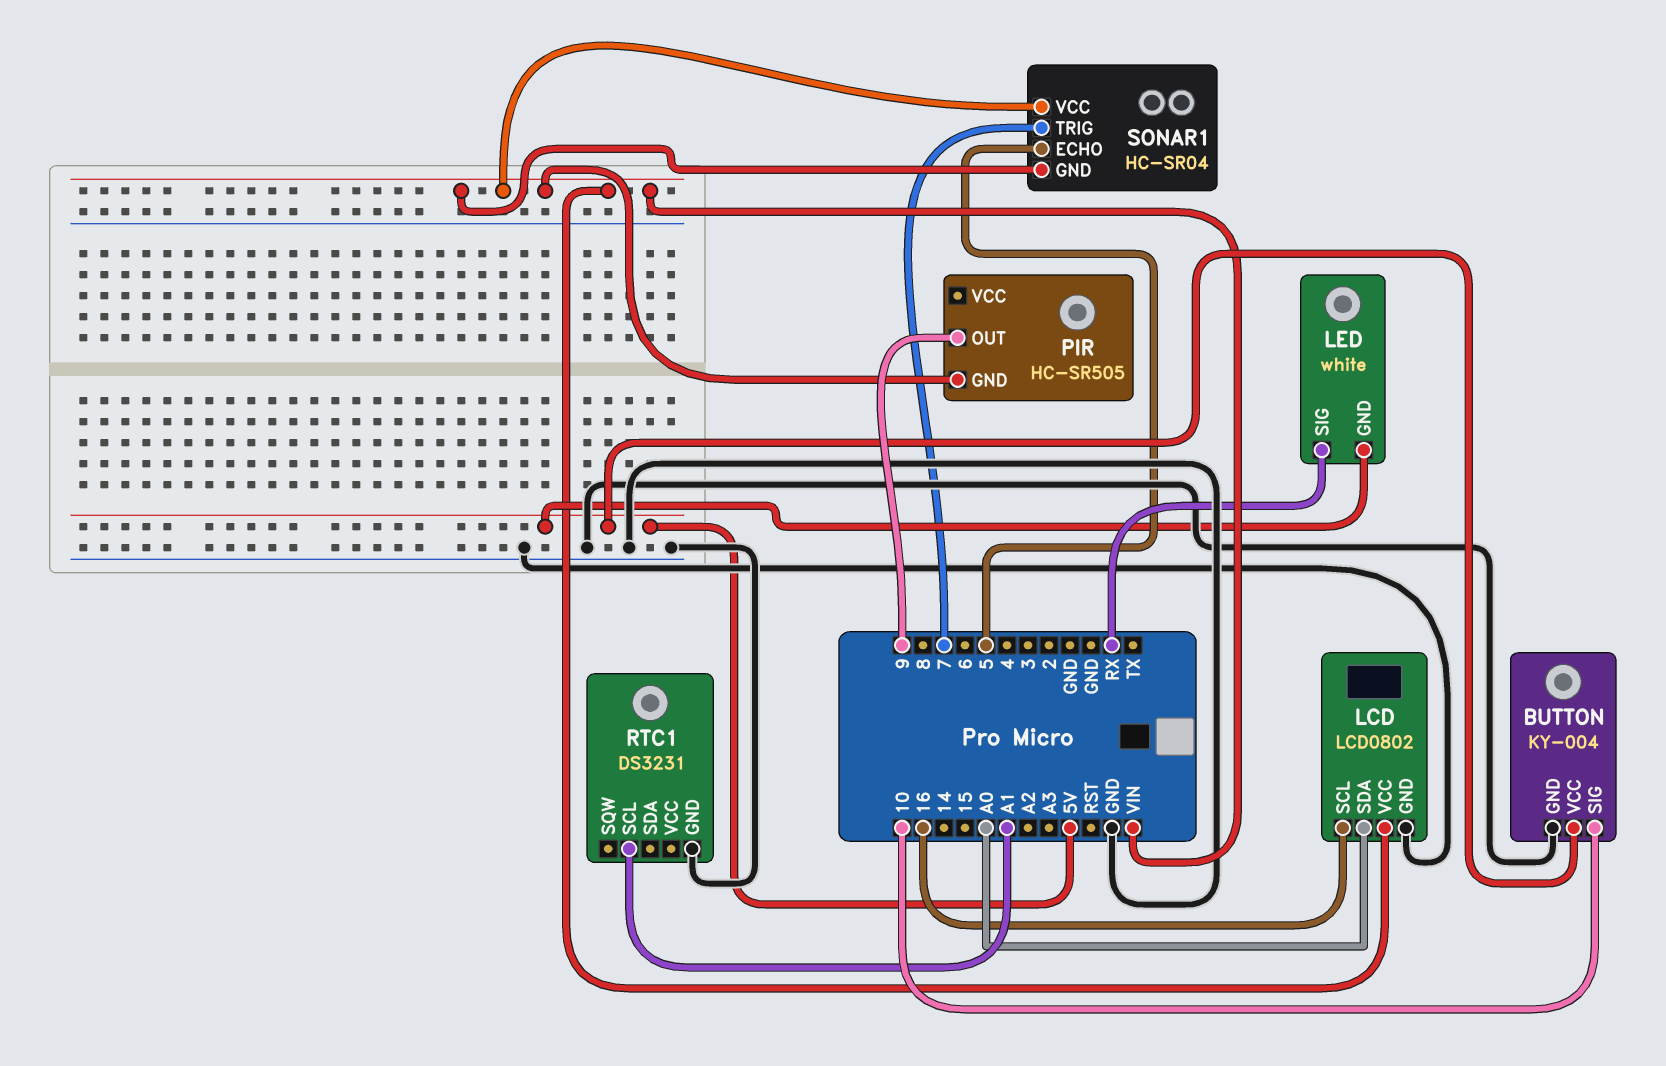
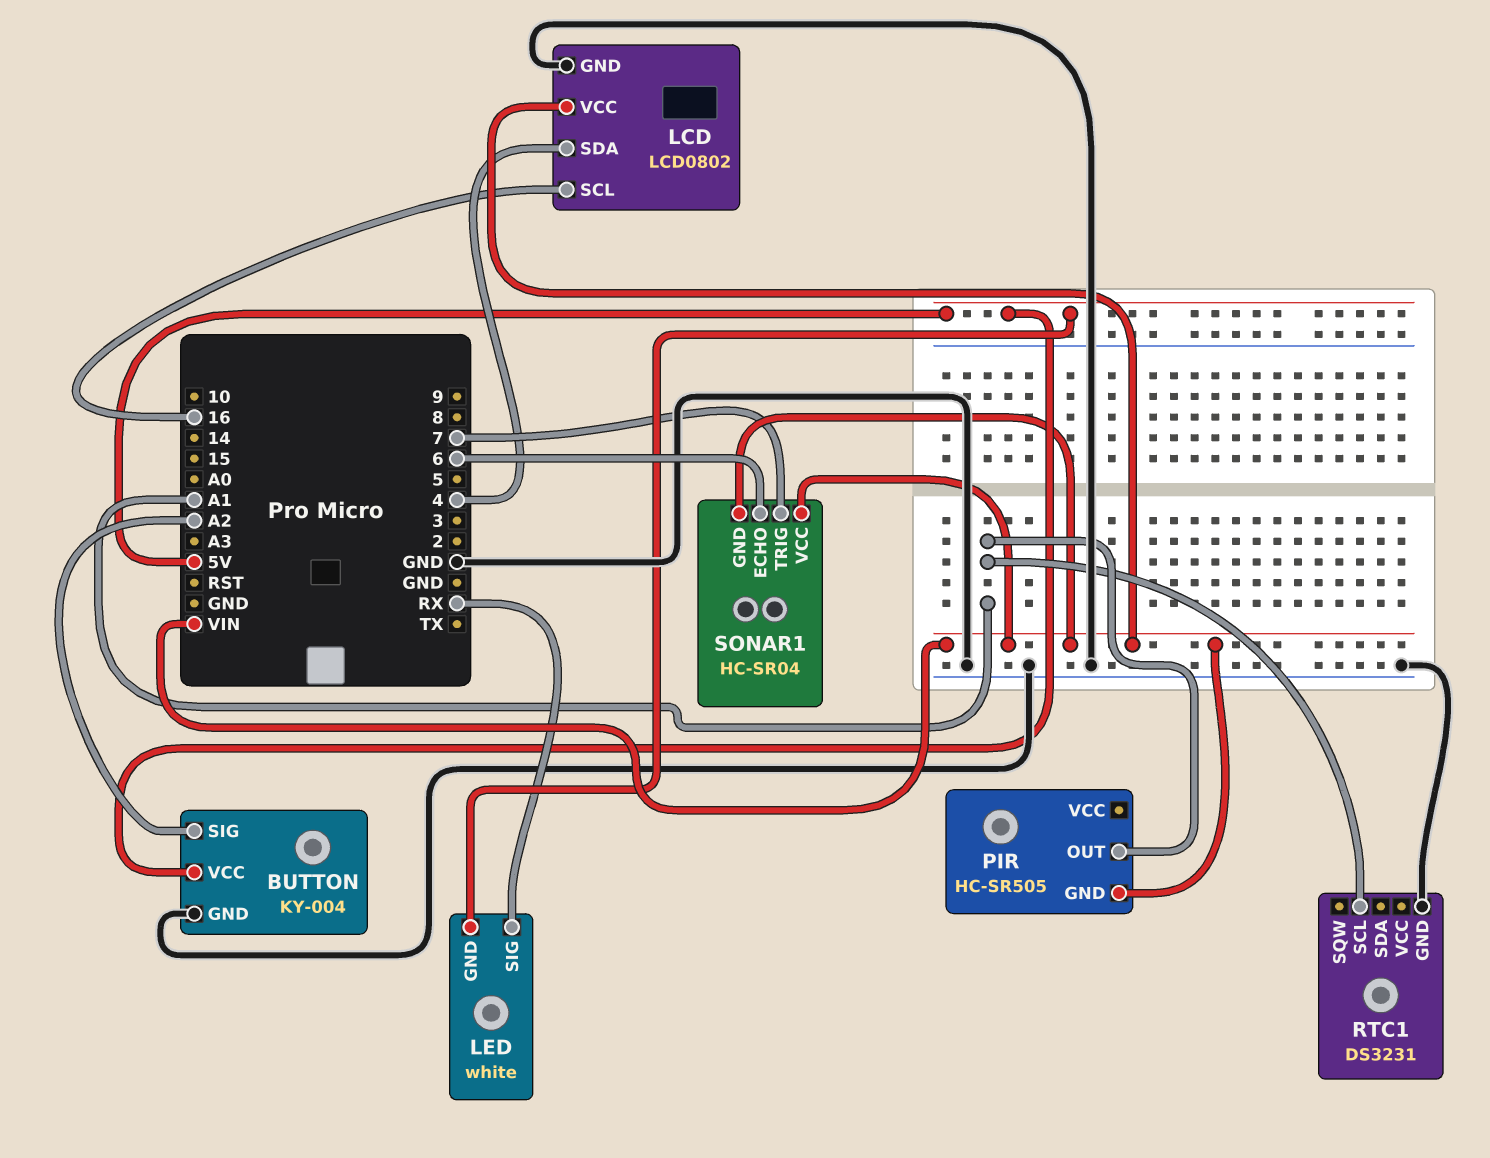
BUTTON pin SIG: 10 -> A2
LCD pin SDA: A0 -> 4
PIR pin OUT: 9 -> A1
SONAR1 pin ECHO: 5 -> 6

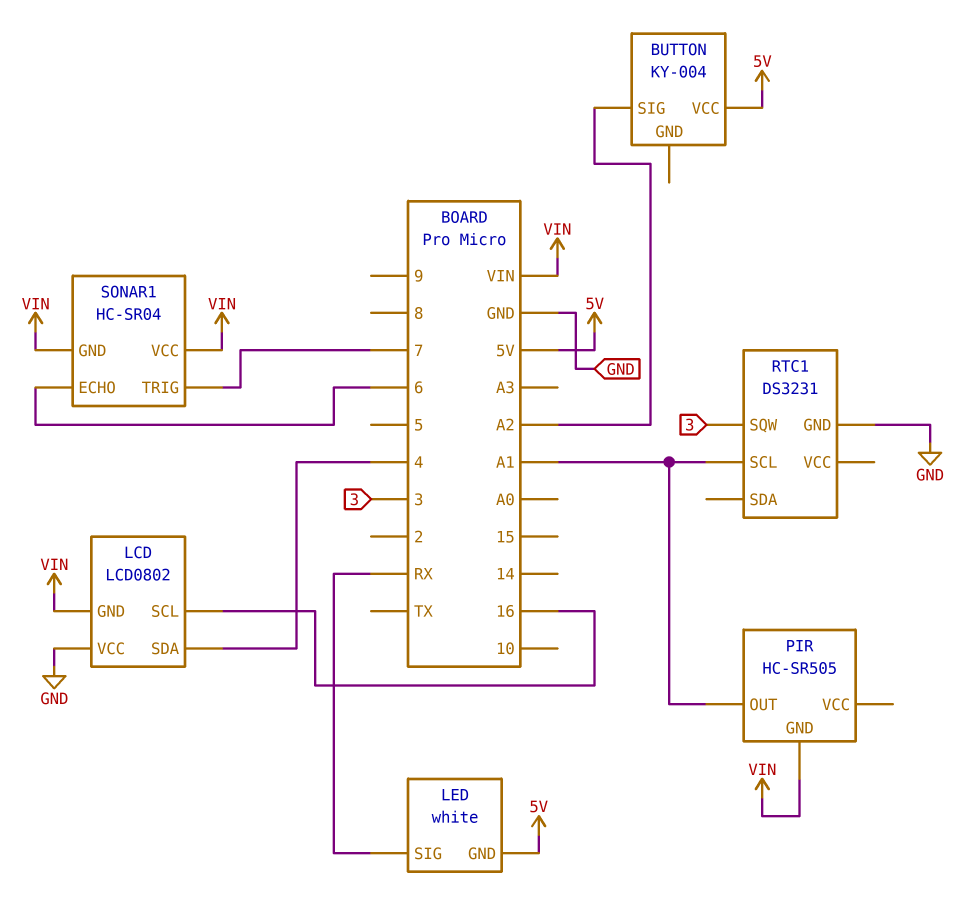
BUTTON pin GND: GND -> none
LCD pin GND: GND -> VIN
LCD pin VCC: VIN -> GND
RTC1 pin SQW: none -> 3

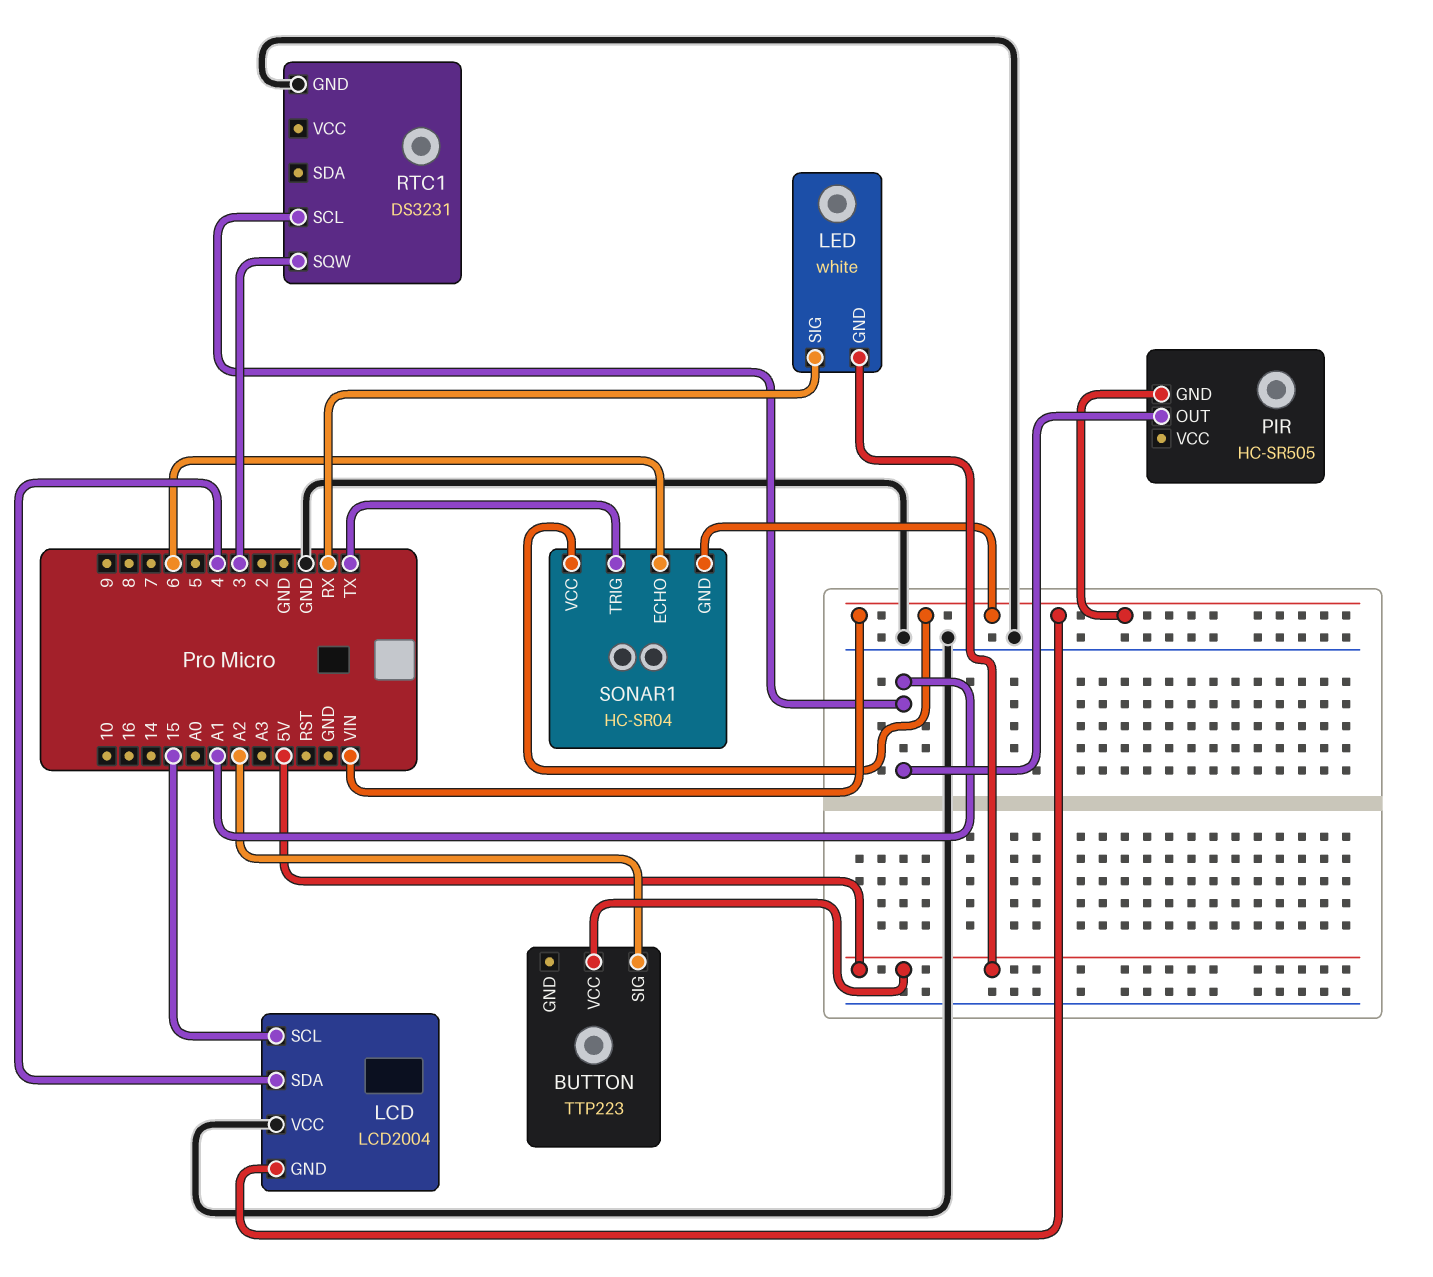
BUTTON: KY-004 -> TTP223
LCD: LCD0802 -> LCD2004
LCD pin SCL: 16 -> 15
SONAR1 pin TRIG: 7 -> TX

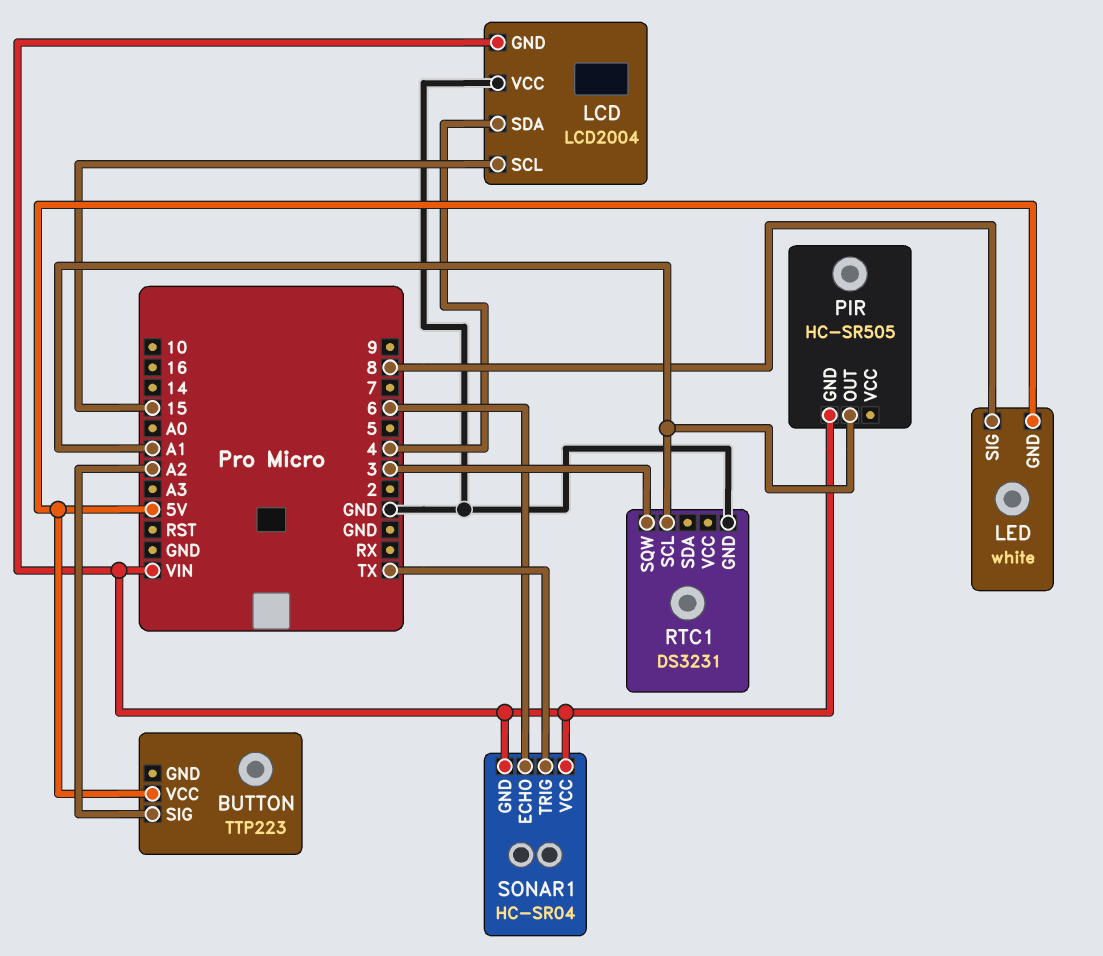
LED pin SIG: RX -> 8

